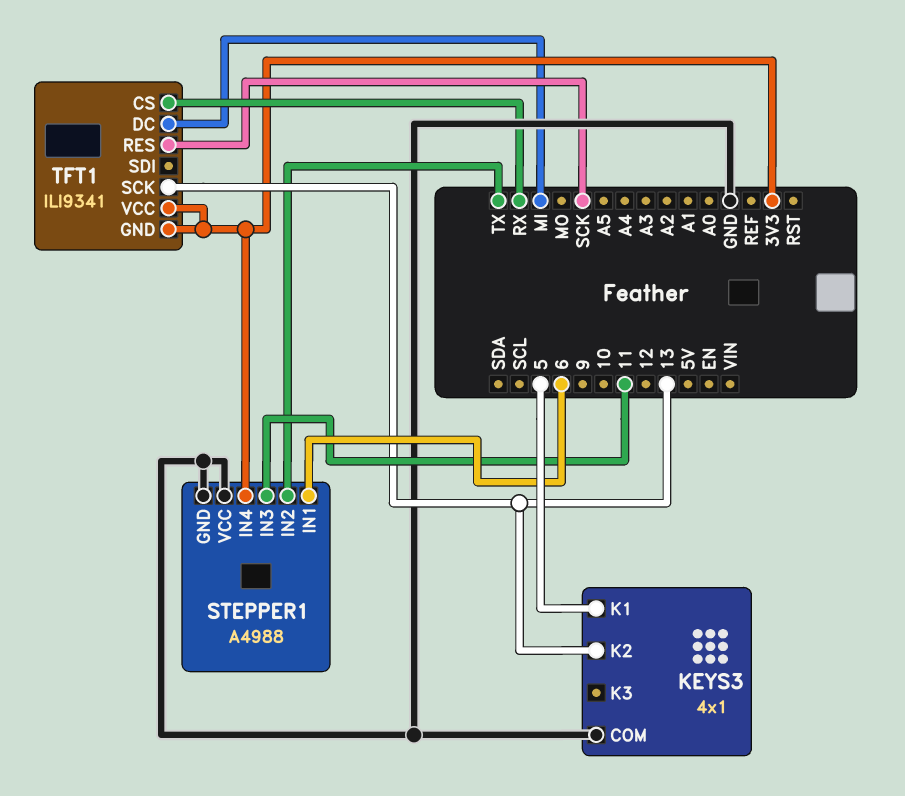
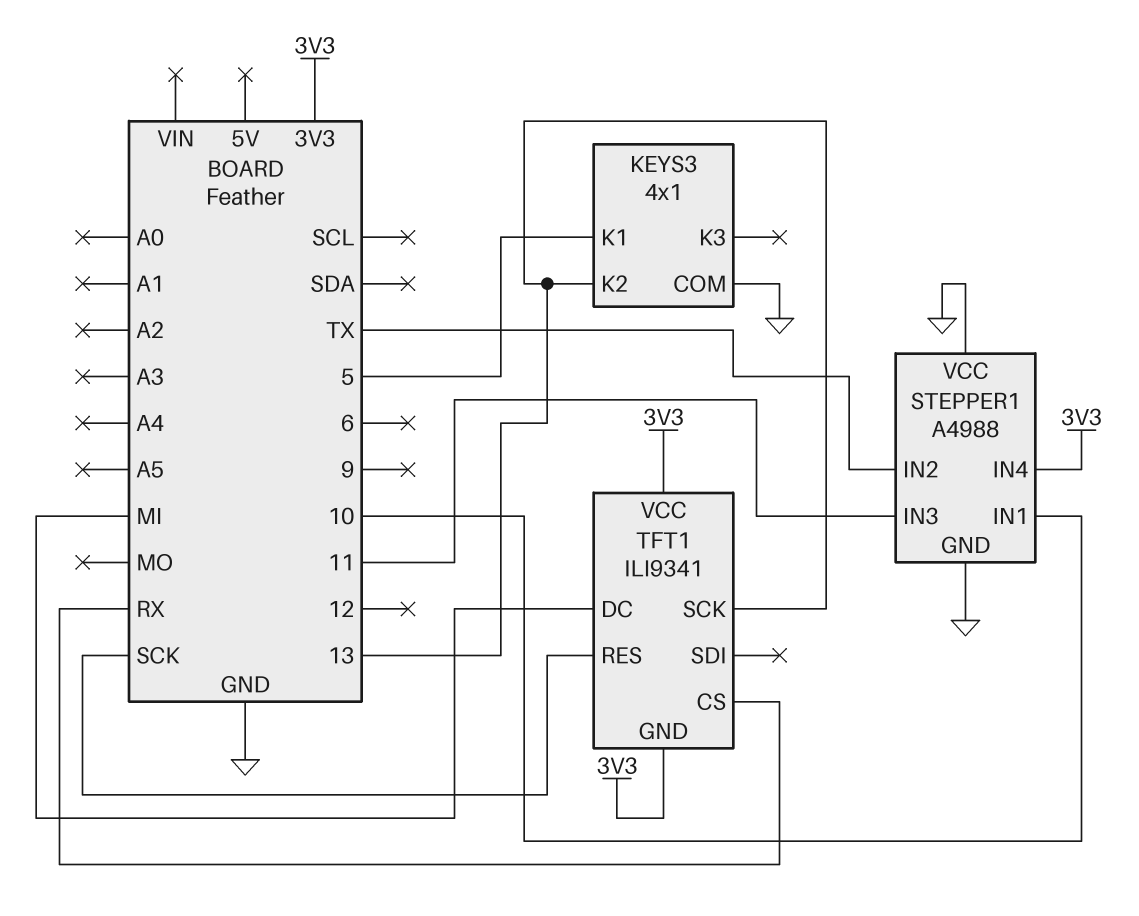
STEPPER1 pin IN1: 6 -> 10

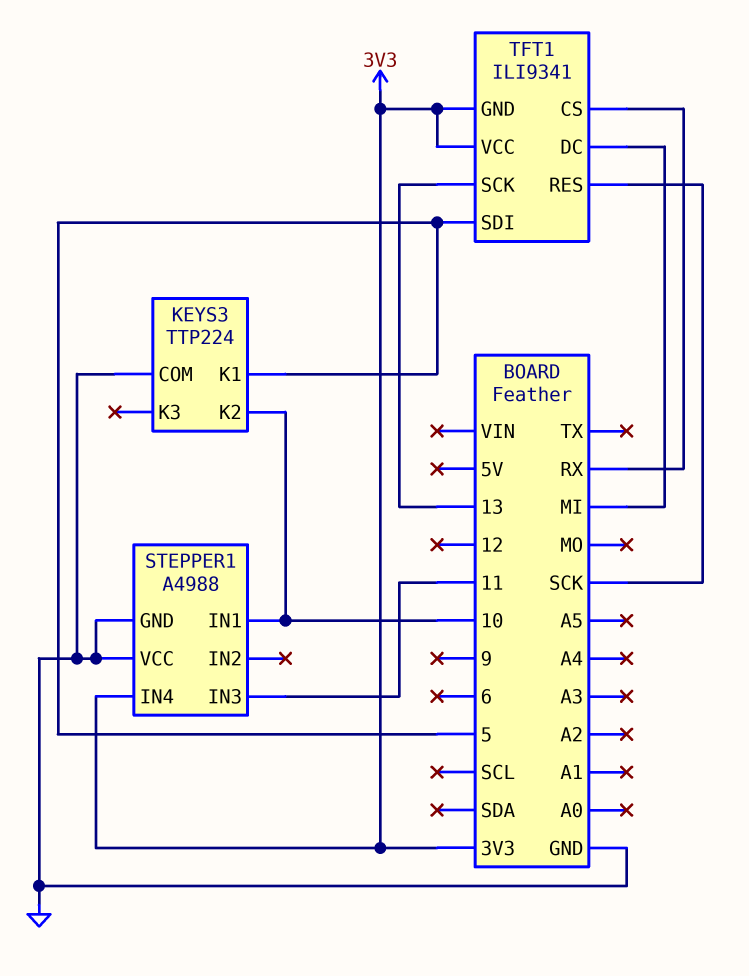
KEYS3: 4x1 -> TTP224
KEYS3 pin K2: 13 -> 10
STEPPER1 pin IN2: TX -> none
TFT1 pin SDI: none -> 5

